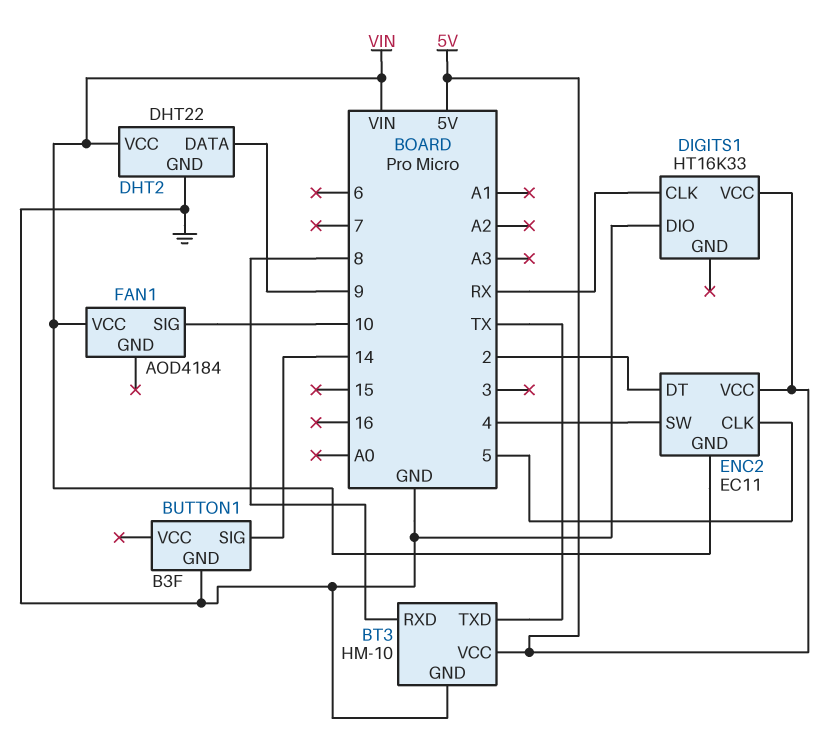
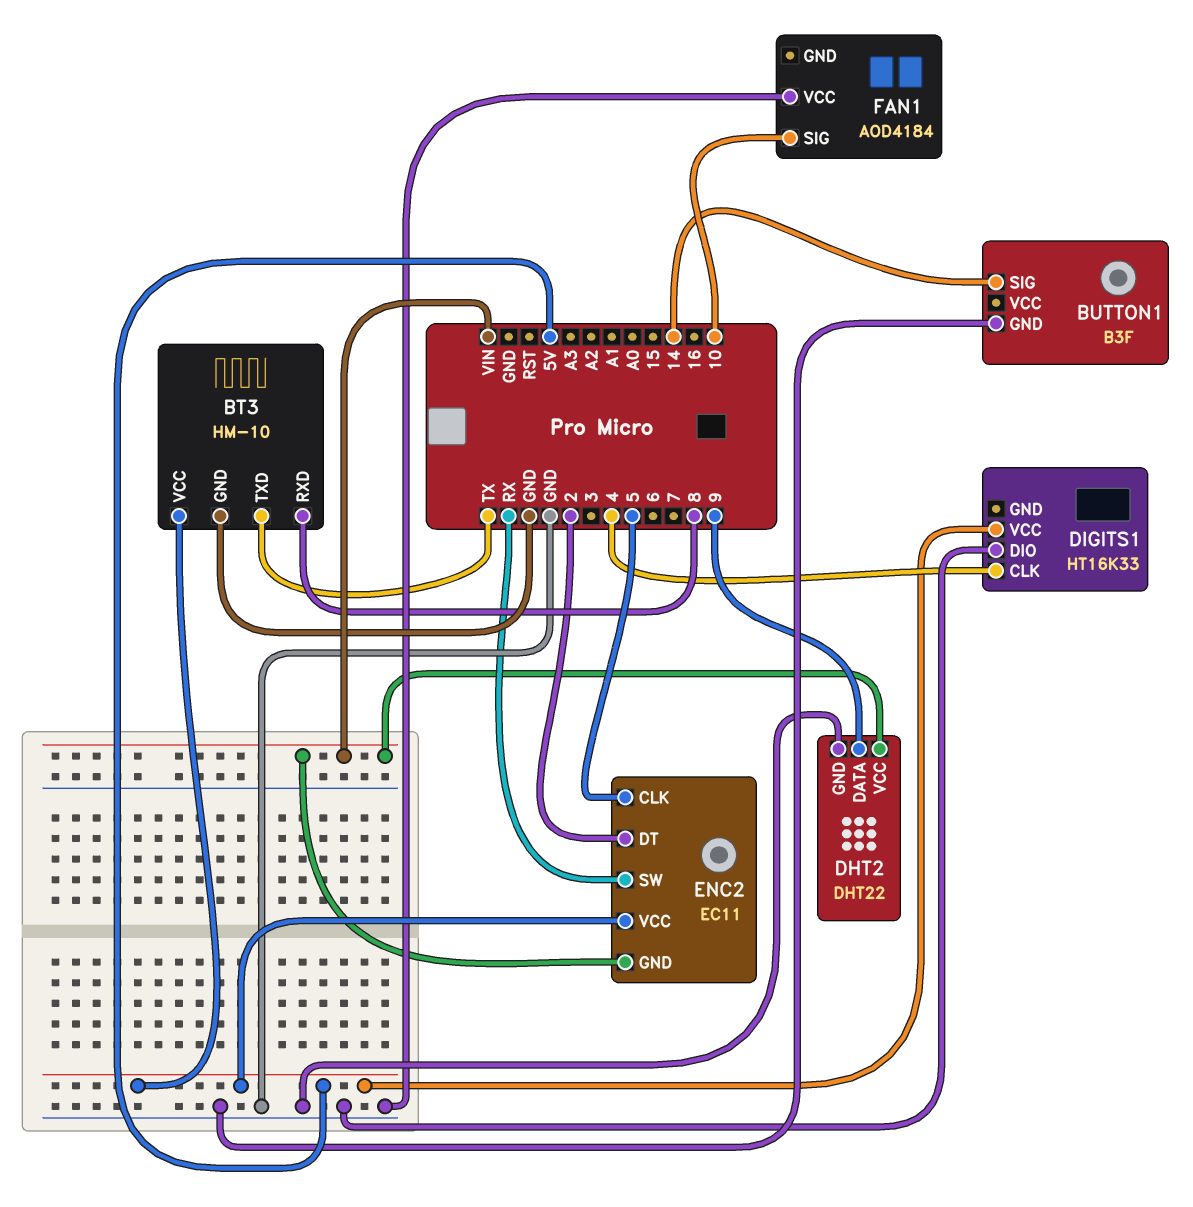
DIGITS1 pin CLK: RX -> 4
ENC2 pin SW: 4 -> RX
FAN1 pin VCC: VIN -> GND

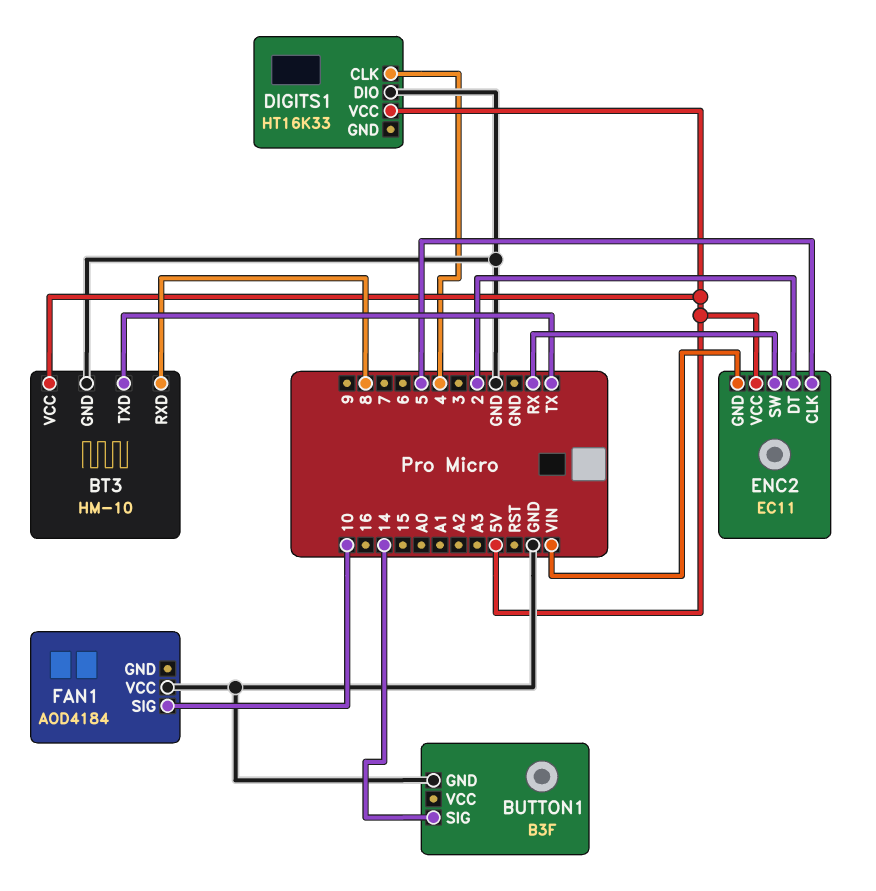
DHT2: DHT22 -> none
DHT2 pin DATA: 9 -> none
DHT2 pin GND: GND -> none
DHT2 pin VCC: VIN -> none

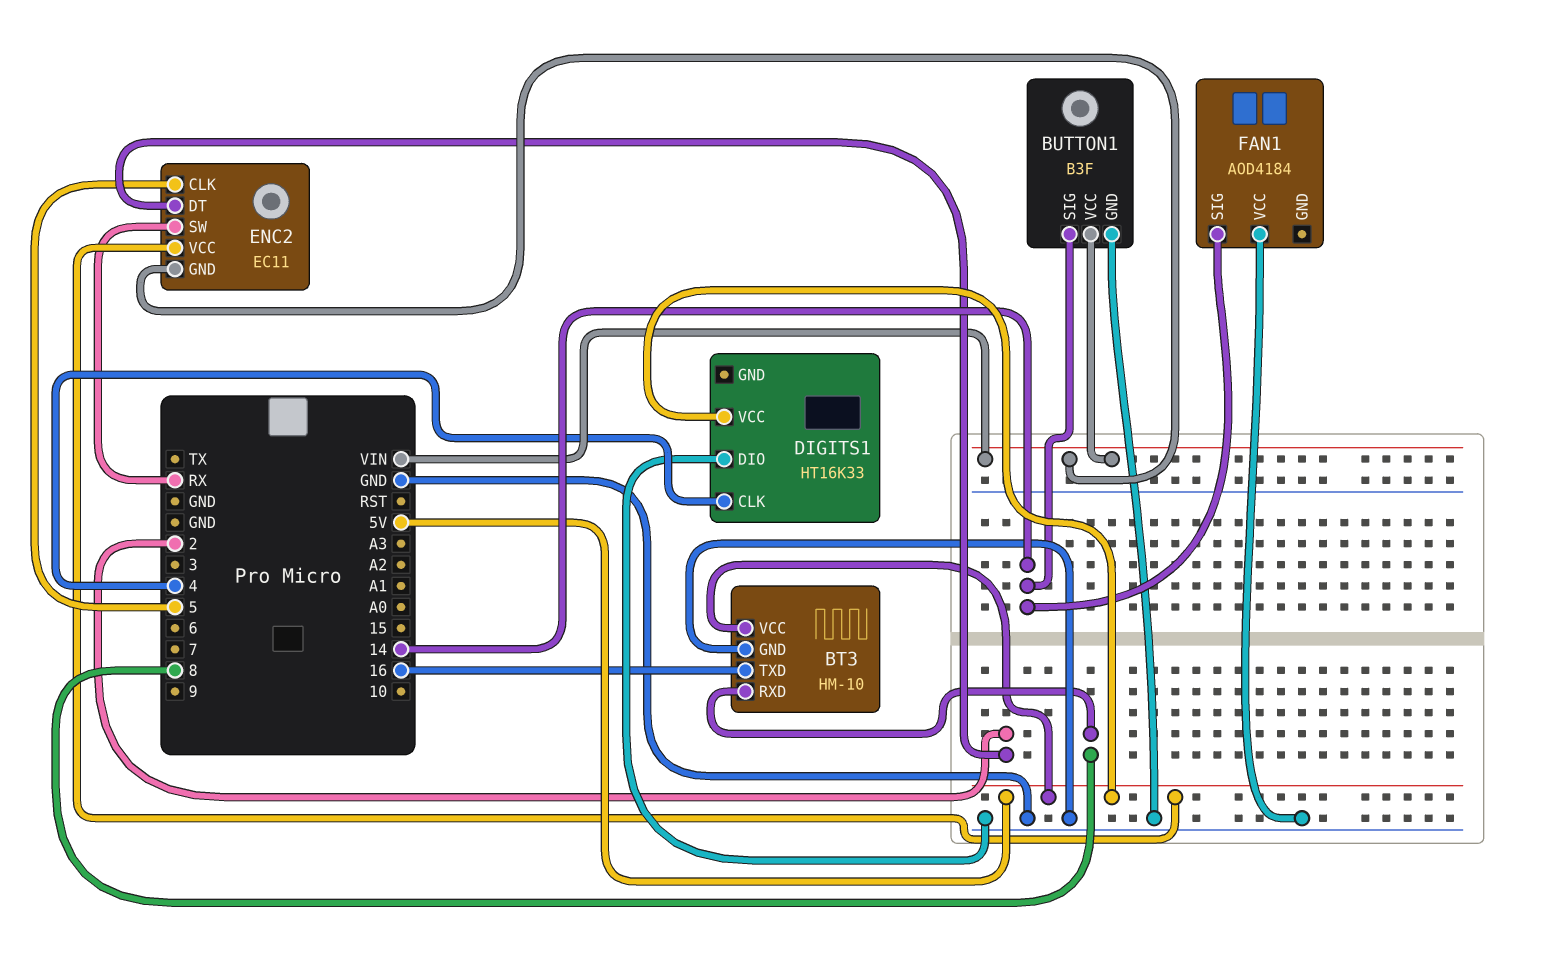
BT3 pin TXD: TX -> 16
BUTTON1 pin VCC: none -> VIN
FAN1 pin SIG: 10 -> 14

